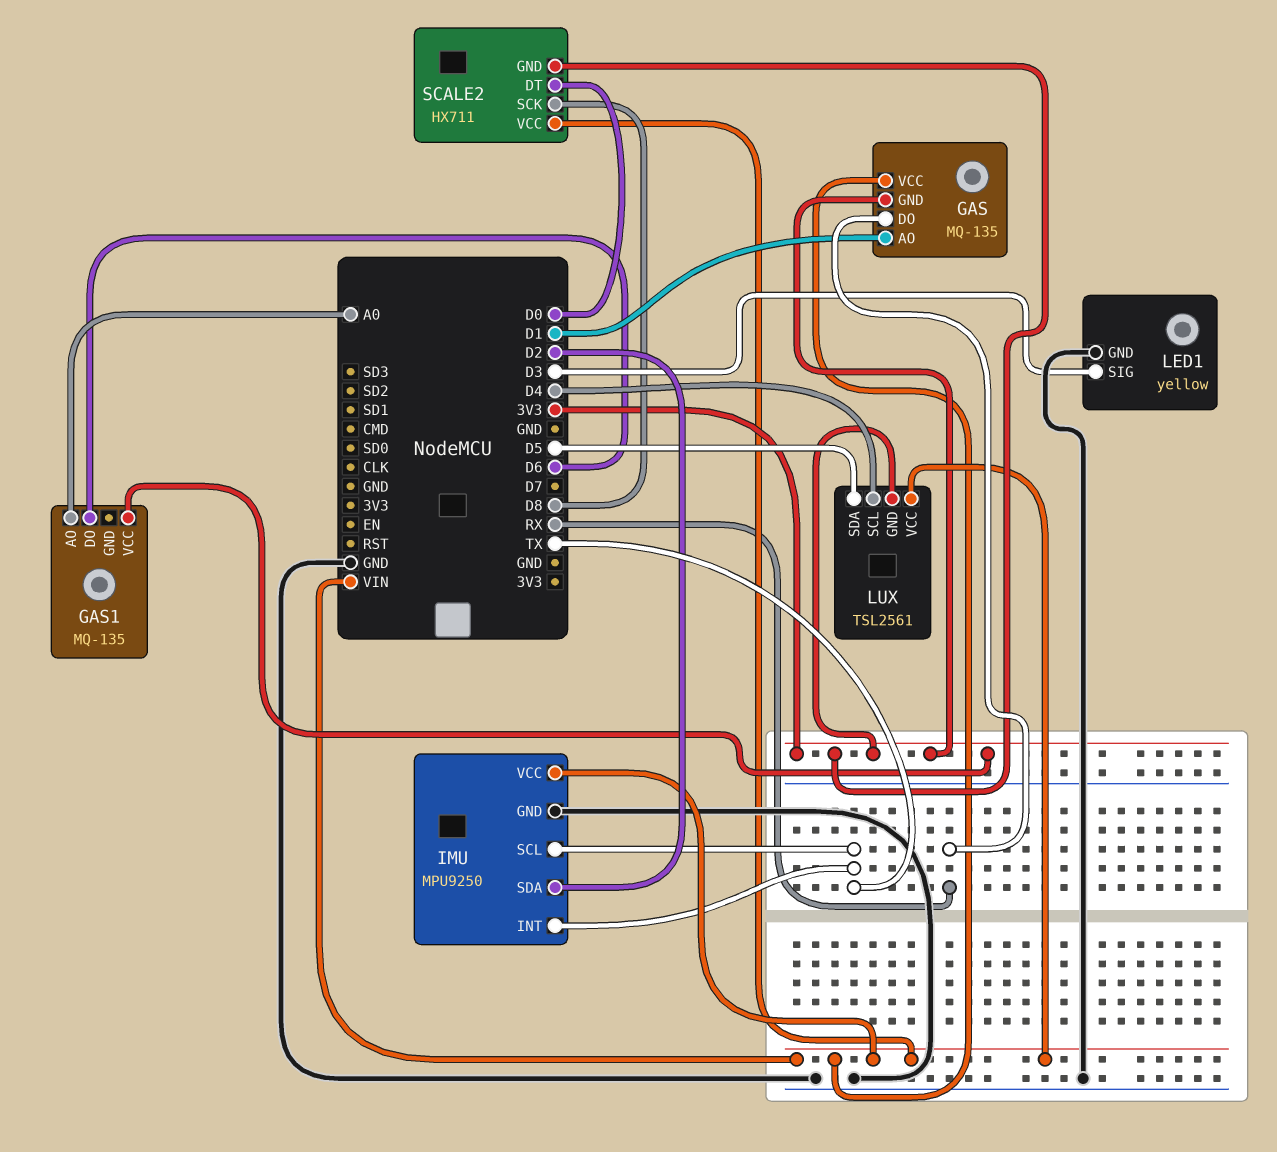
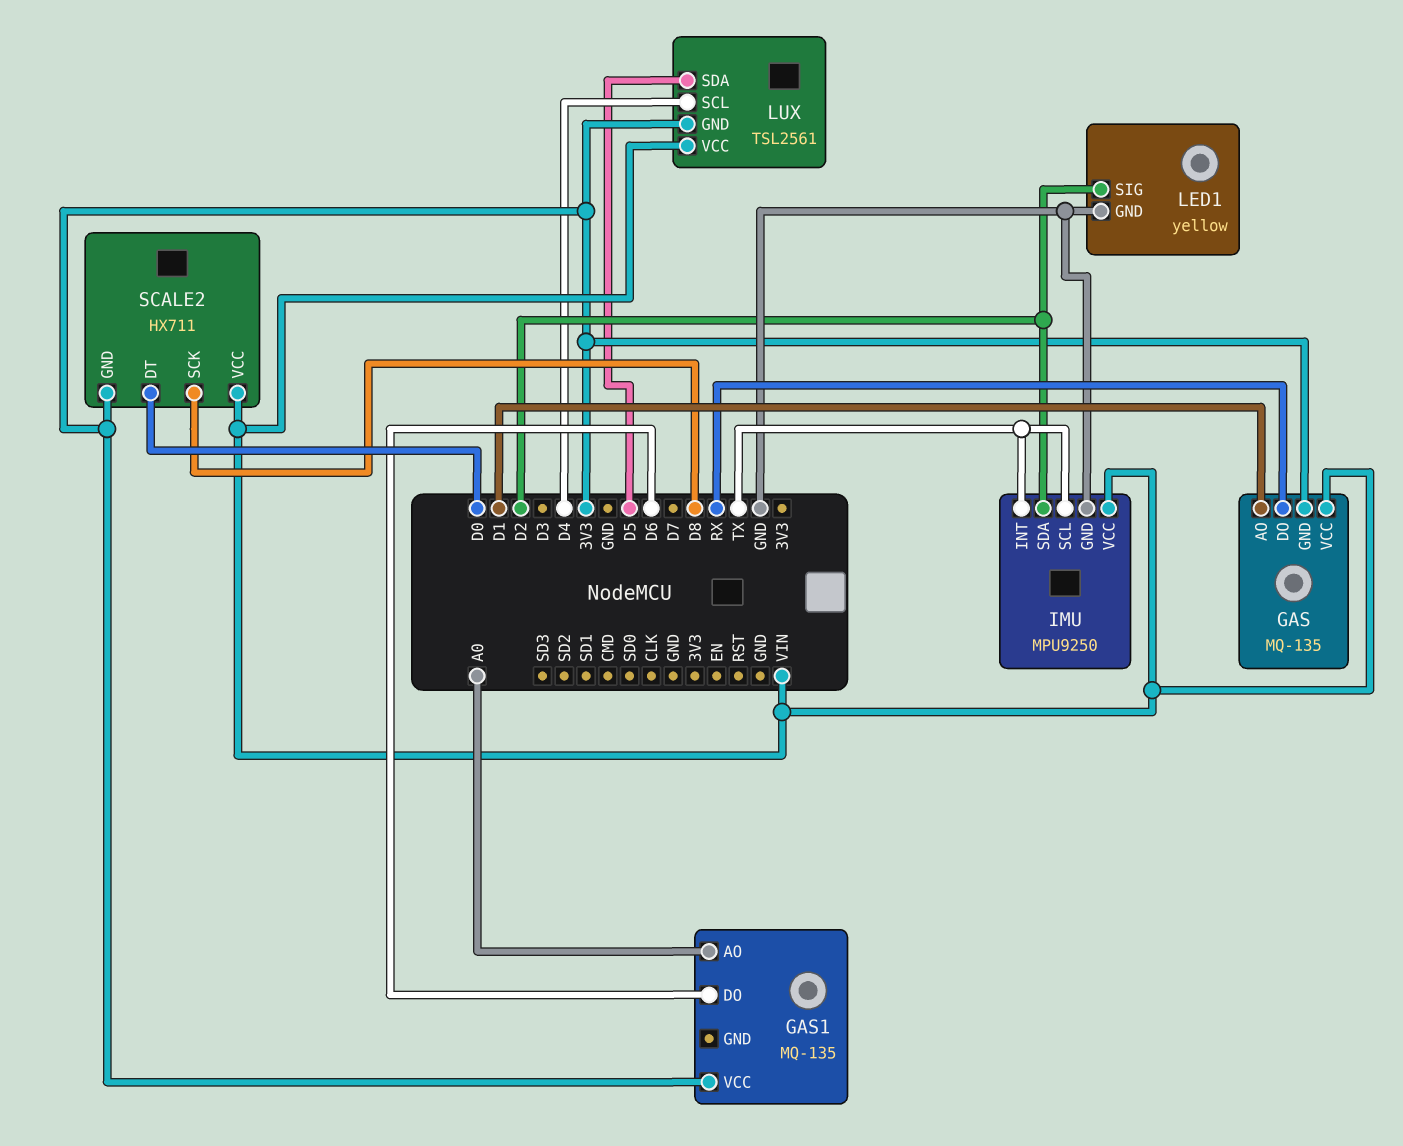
LED1 pin SIG: D3 -> D2

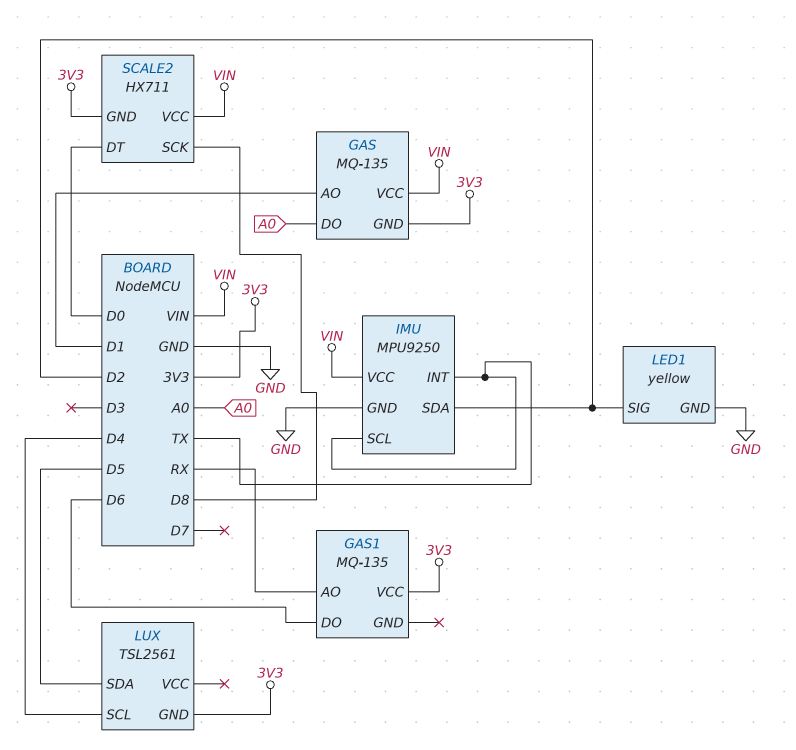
GAS pin DO: RX -> A0
GAS1 pin AO: A0 -> RX
LUX pin VCC: VIN -> none

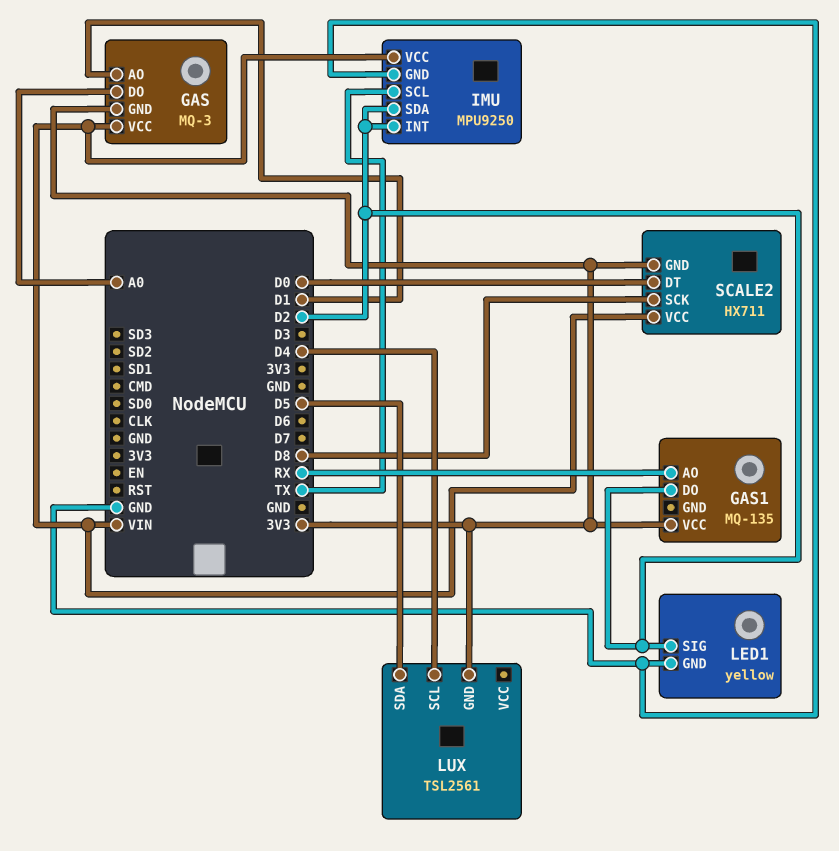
GAS: MQ-135 -> MQ-3
GAS1 pin DO: D6 -> D2
IMU pin INT: TX -> D2

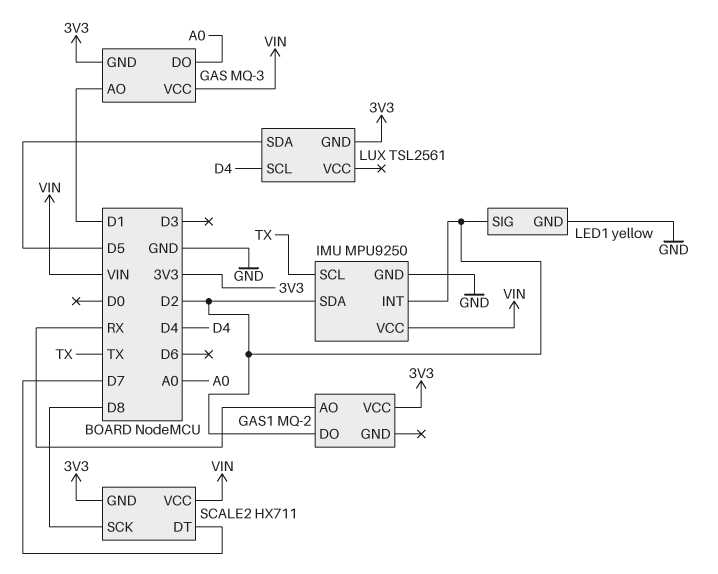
GAS1: MQ-135 -> MQ-2
SCALE2 pin DT: D0 -> D7

